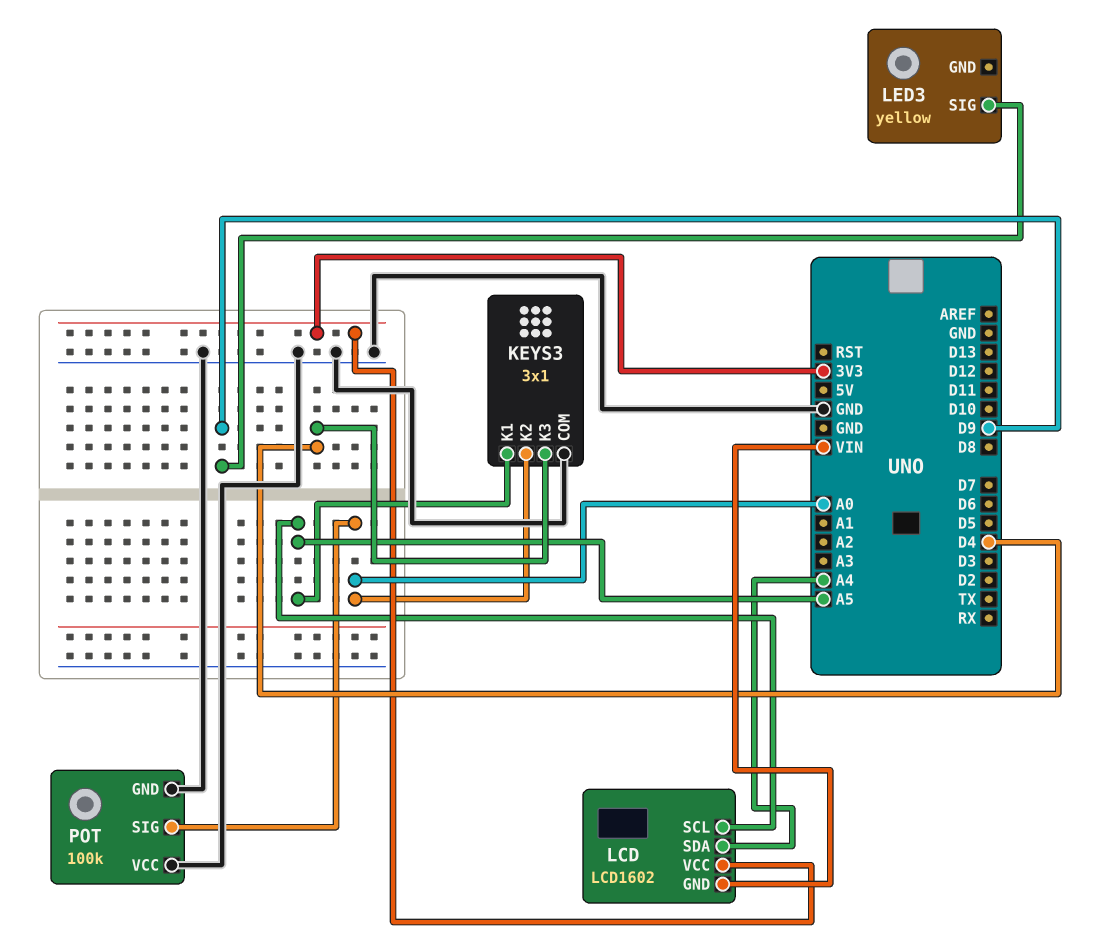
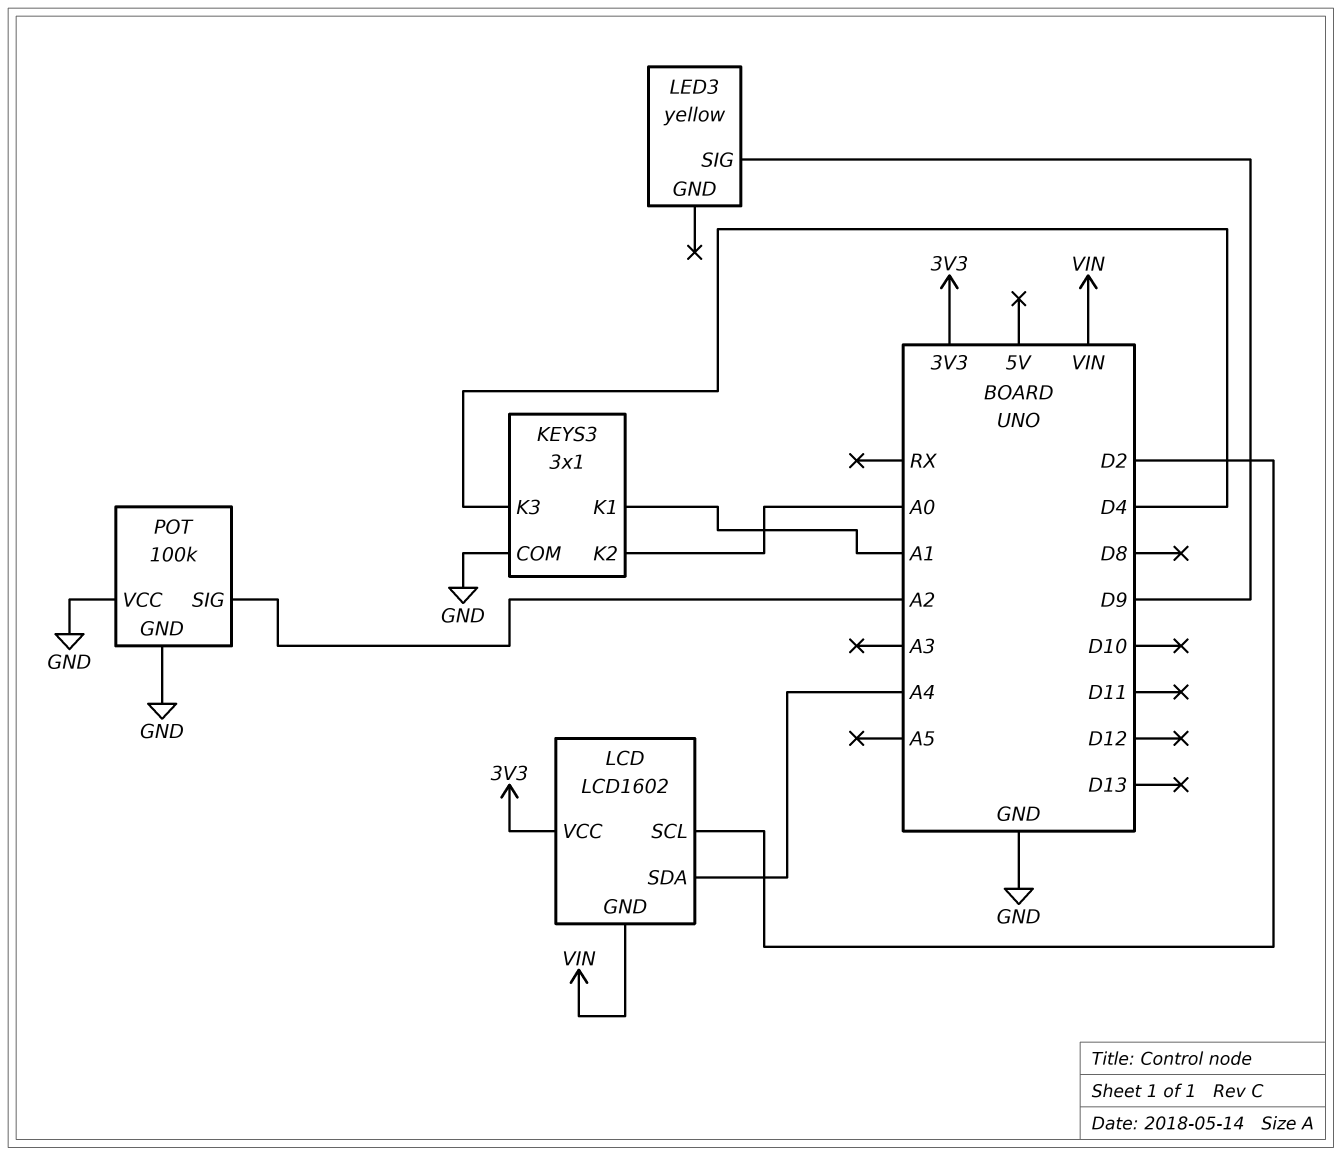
KEYS3 pin K1: A5 -> A1
LCD pin SCL: A5 -> D2
POT pin SIG: A0 -> A2

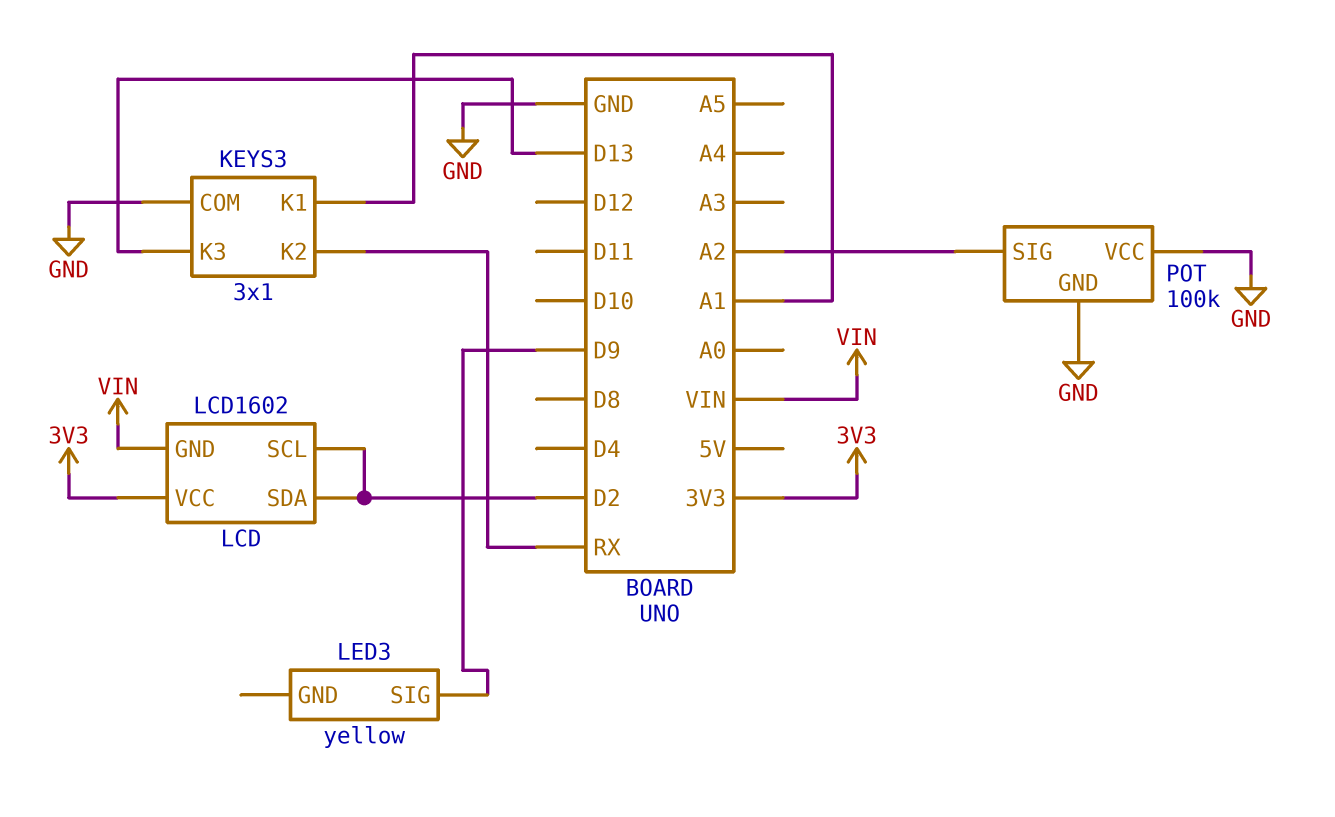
KEYS3 pin K2: A0 -> RX
KEYS3 pin K3: D4 -> D13
LCD pin SDA: A4 -> D2

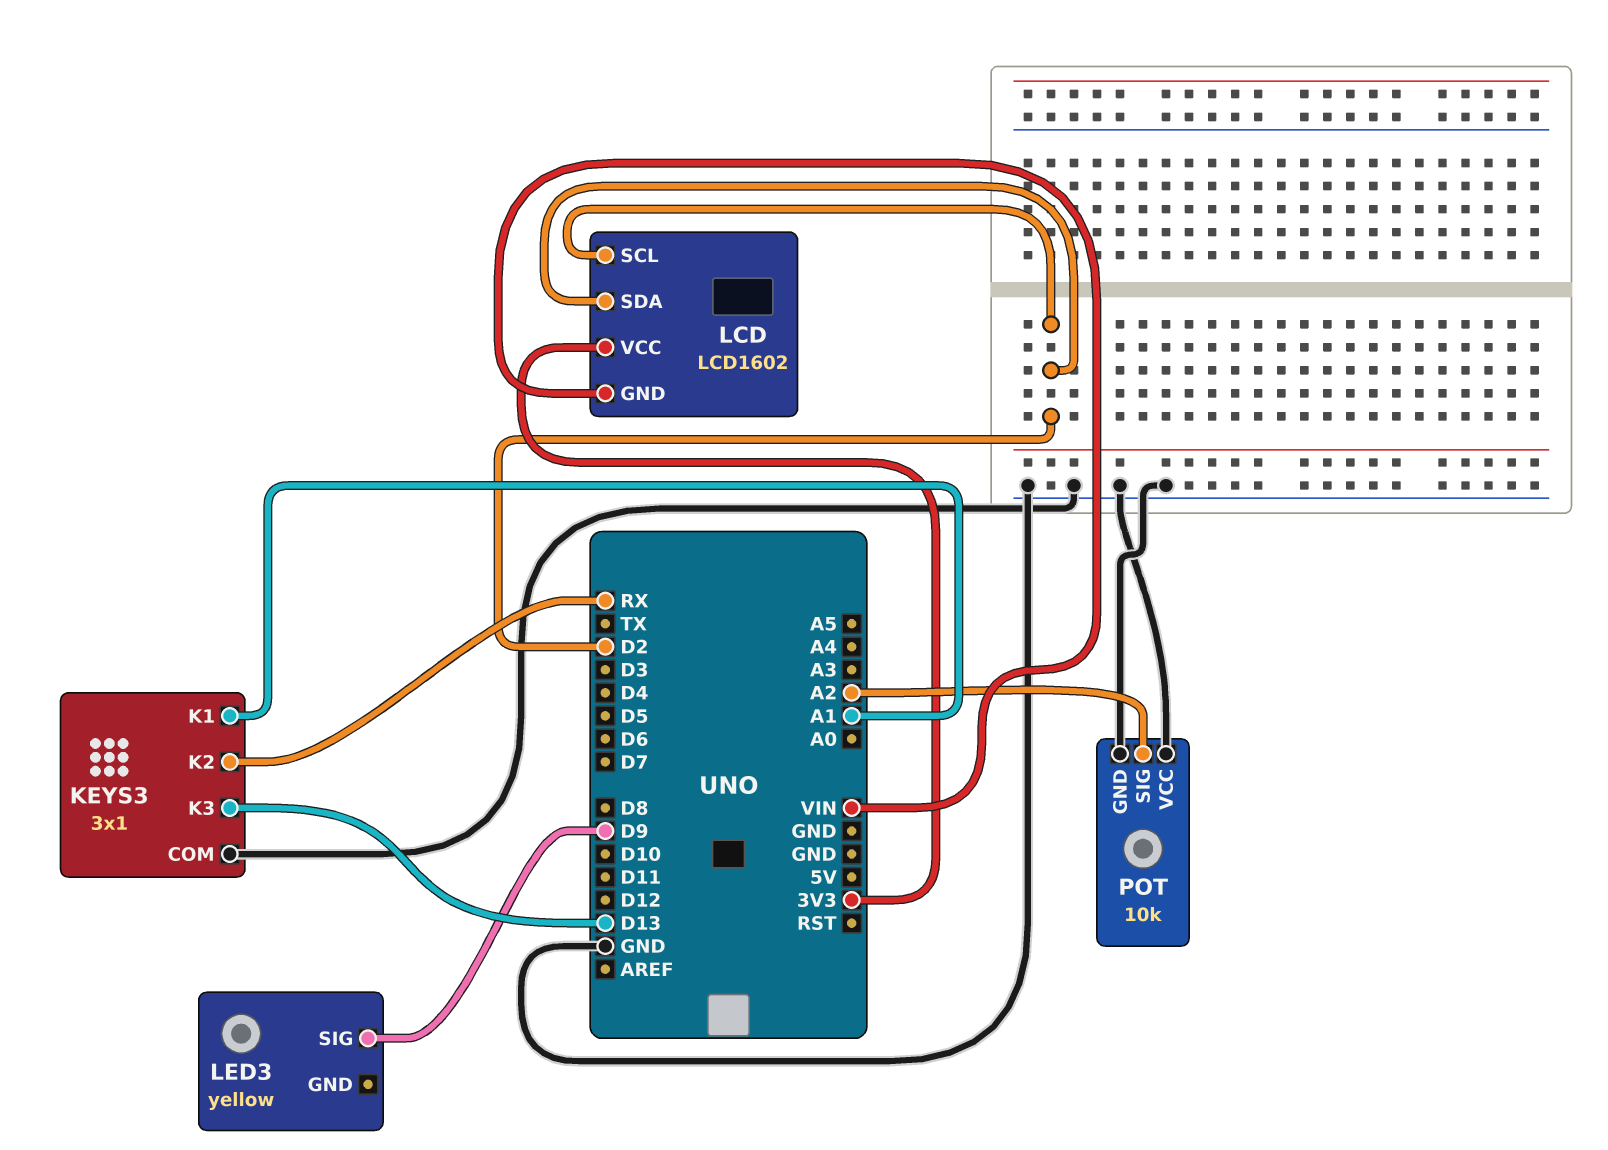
POT: 100k -> 10k

